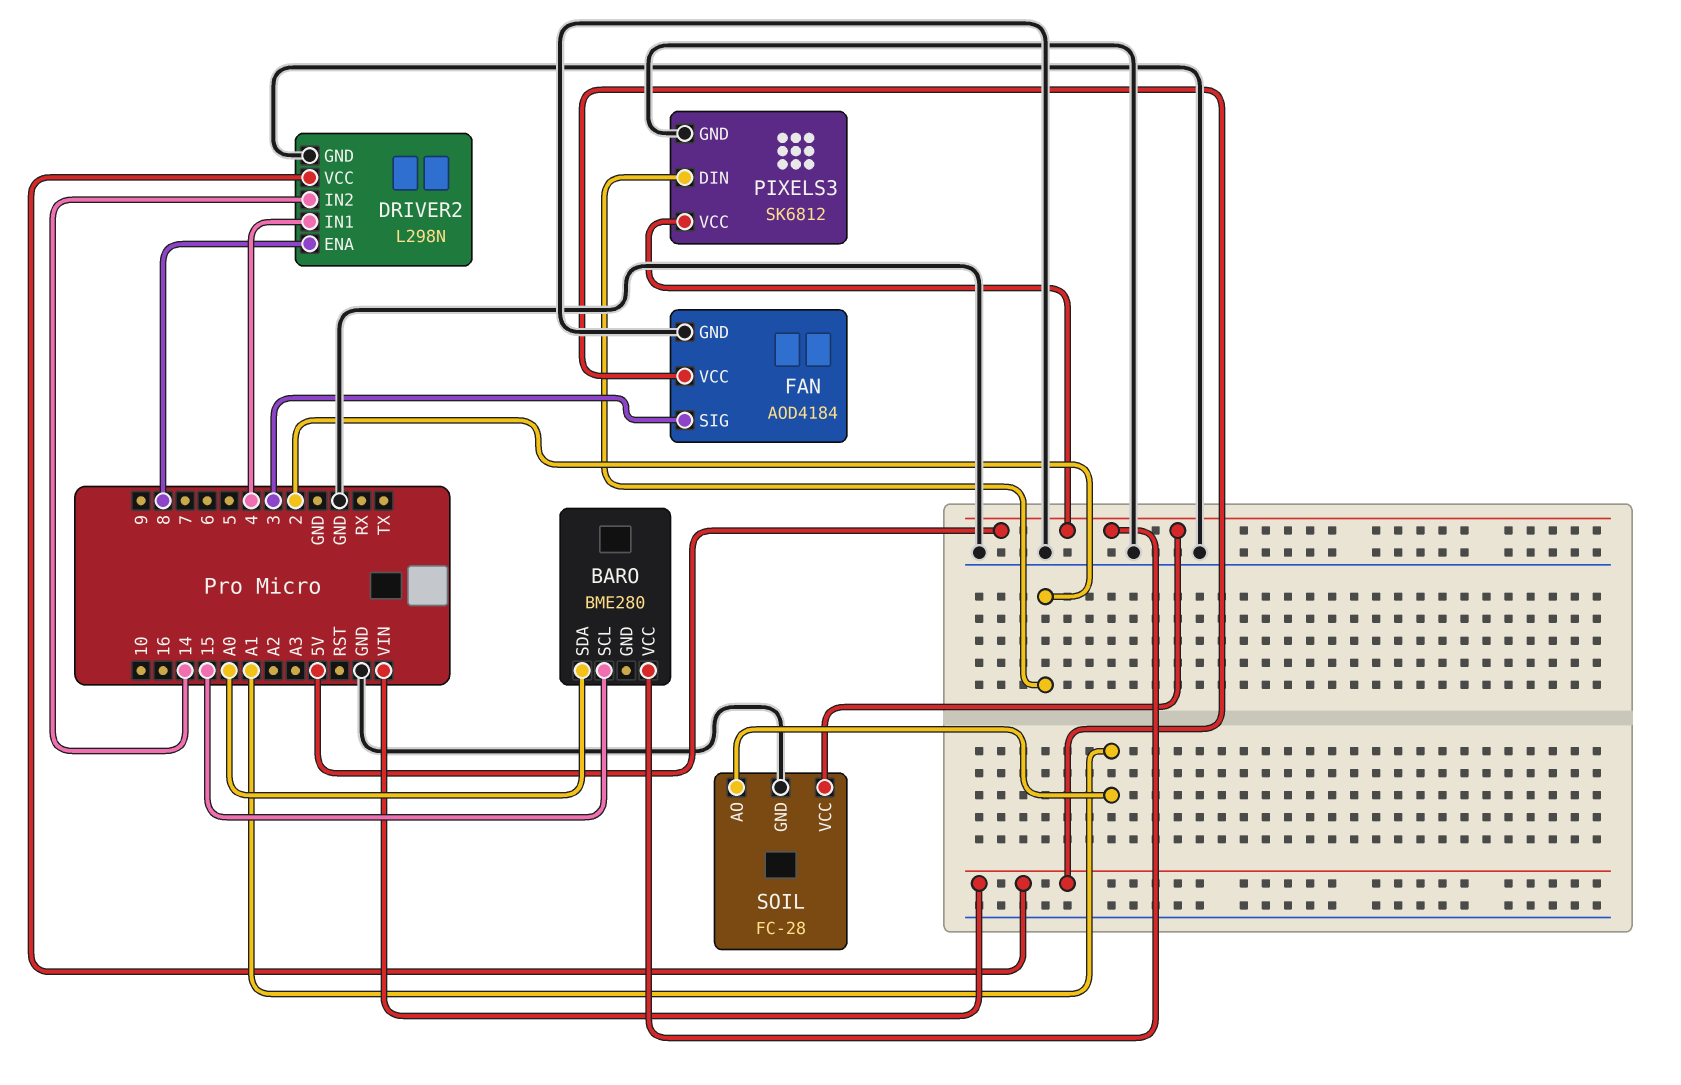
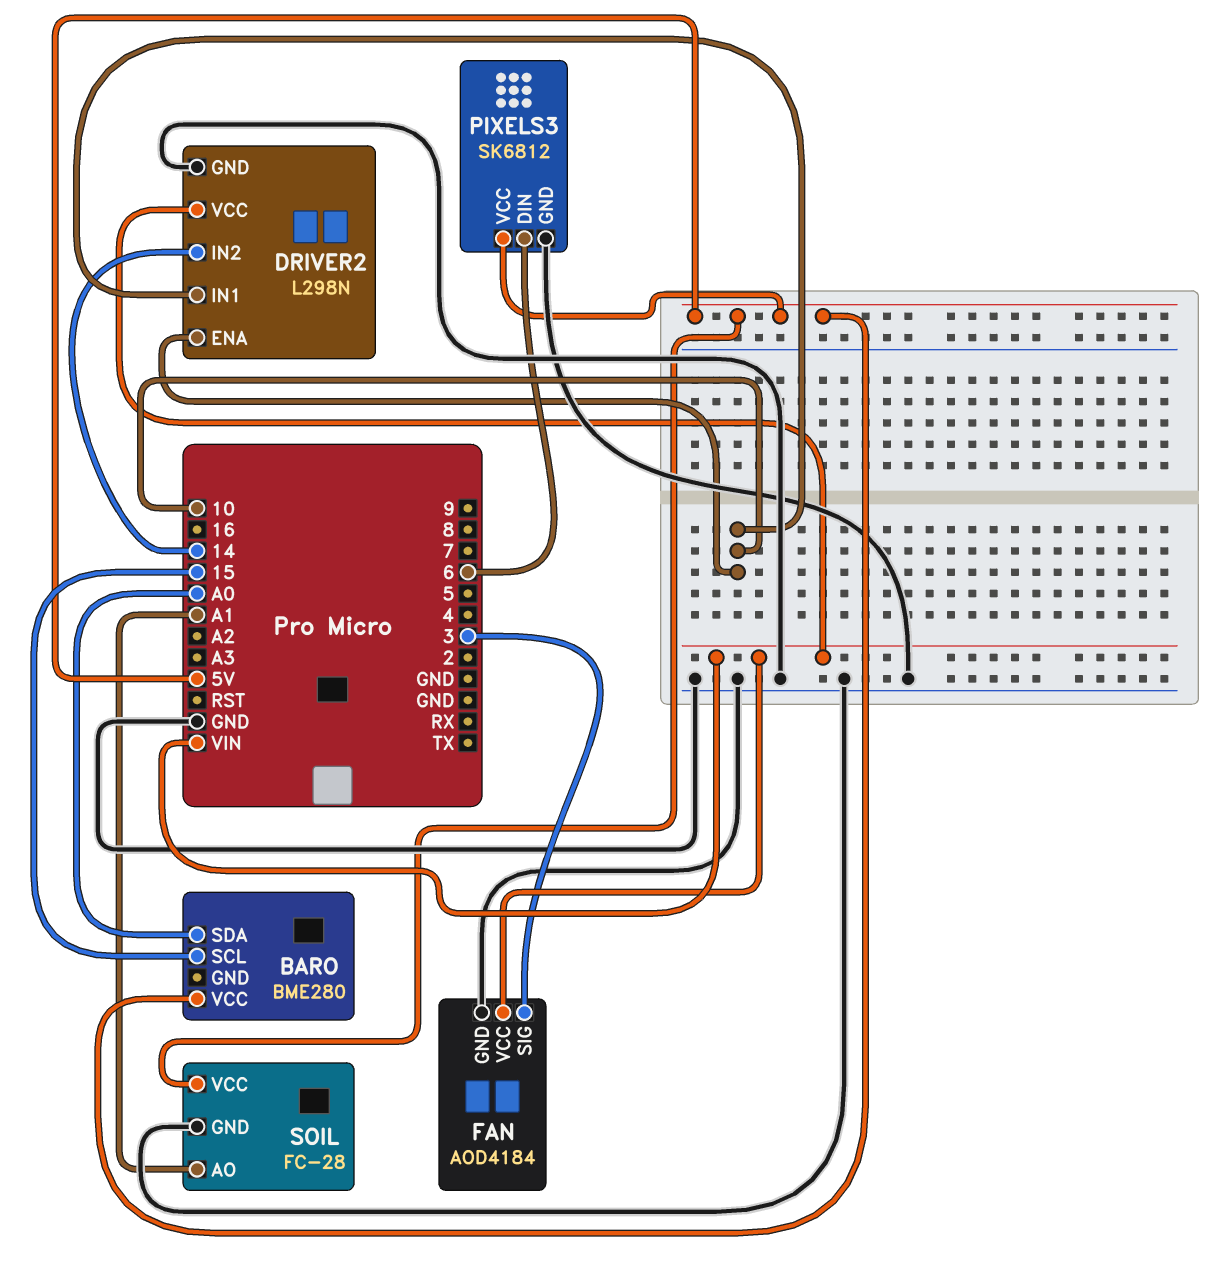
DRIVER2 pin ENA: 8 -> 10
DRIVER2 pin IN1: 4 -> 10
PIXELS3 pin DIN: 2 -> 6

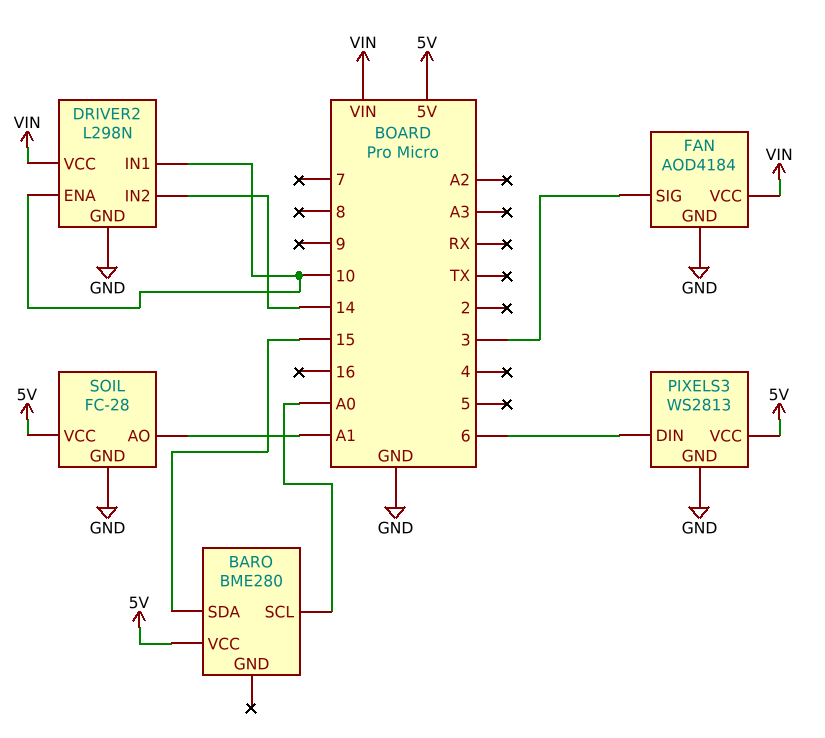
BARO pin SCL: 15 -> A0
BARO pin SDA: A0 -> 15
PIXELS3: SK6812 -> WS2813

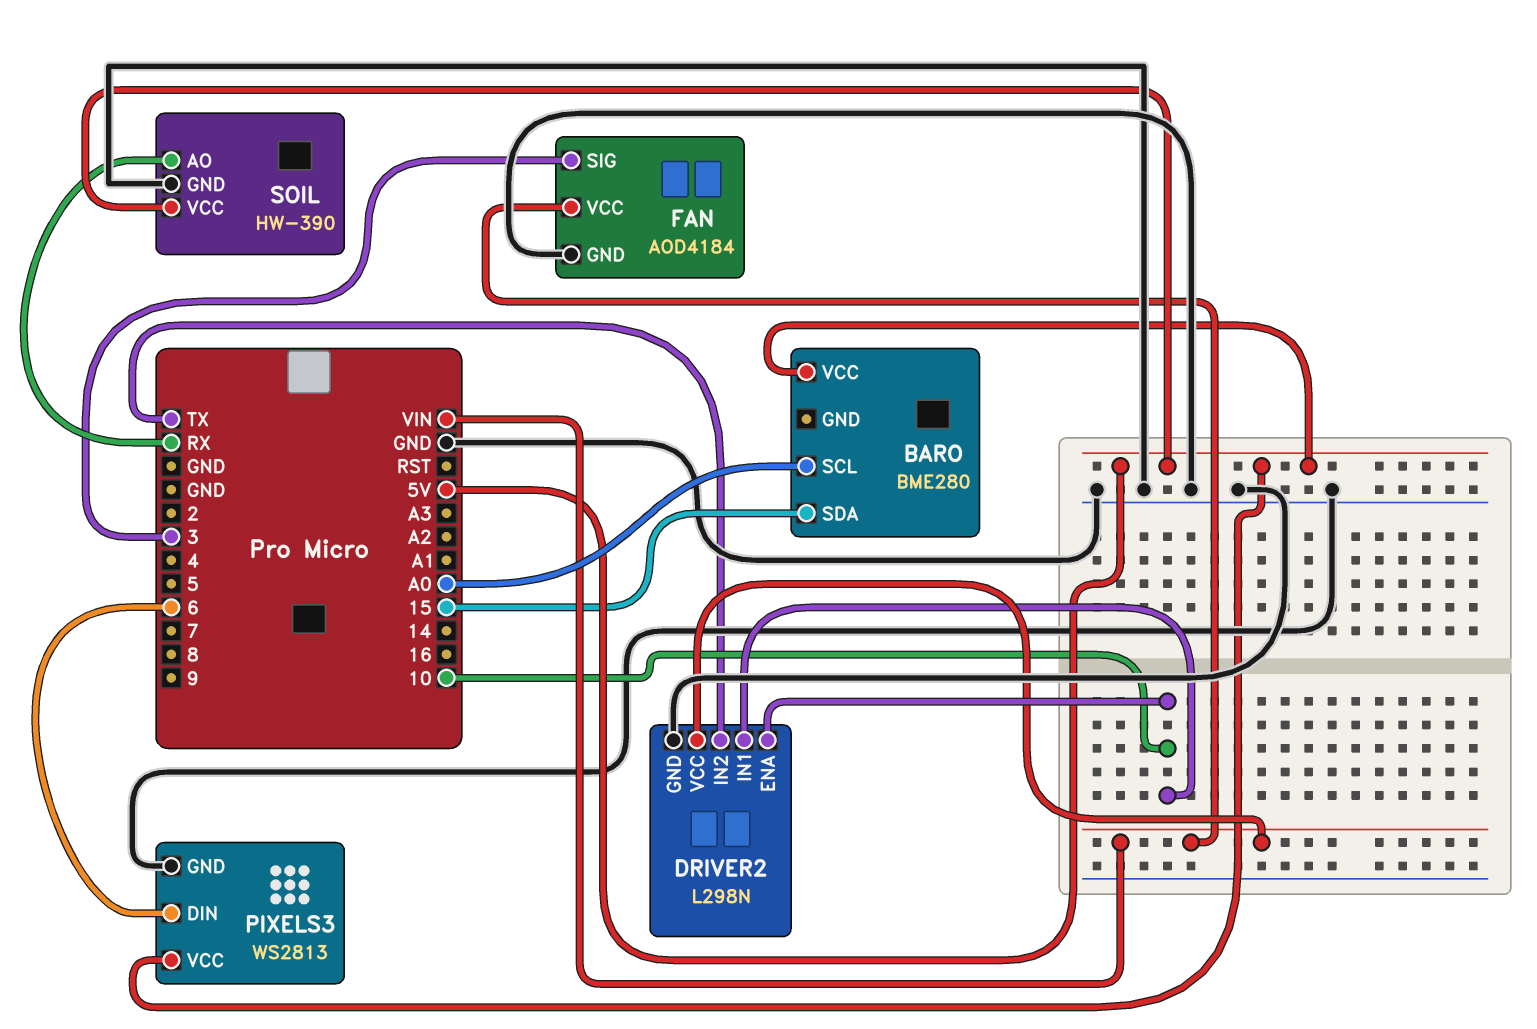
DRIVER2 pin IN2: 14 -> TX
SOIL: FC-28 -> HW-390
SOIL pin AO: A1 -> RX

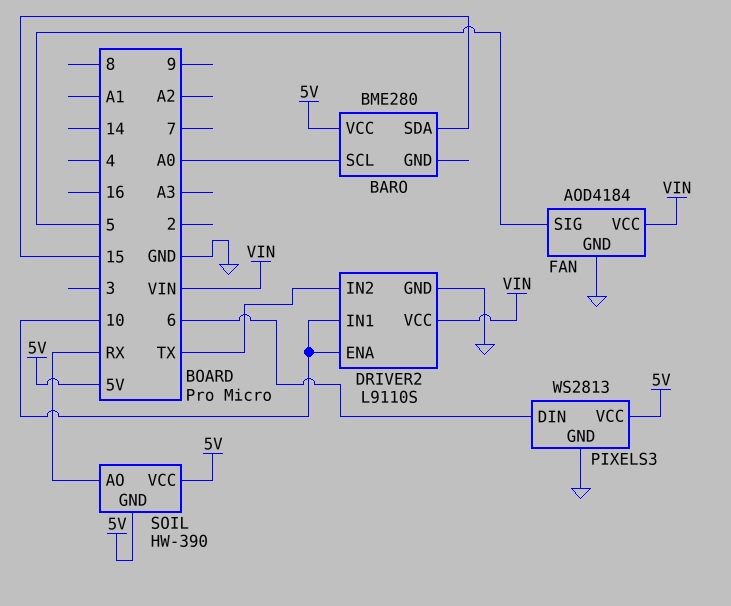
DRIVER2: L298N -> L9110S
FAN pin SIG: 3 -> 5
SOIL pin GND: GND -> 5V

